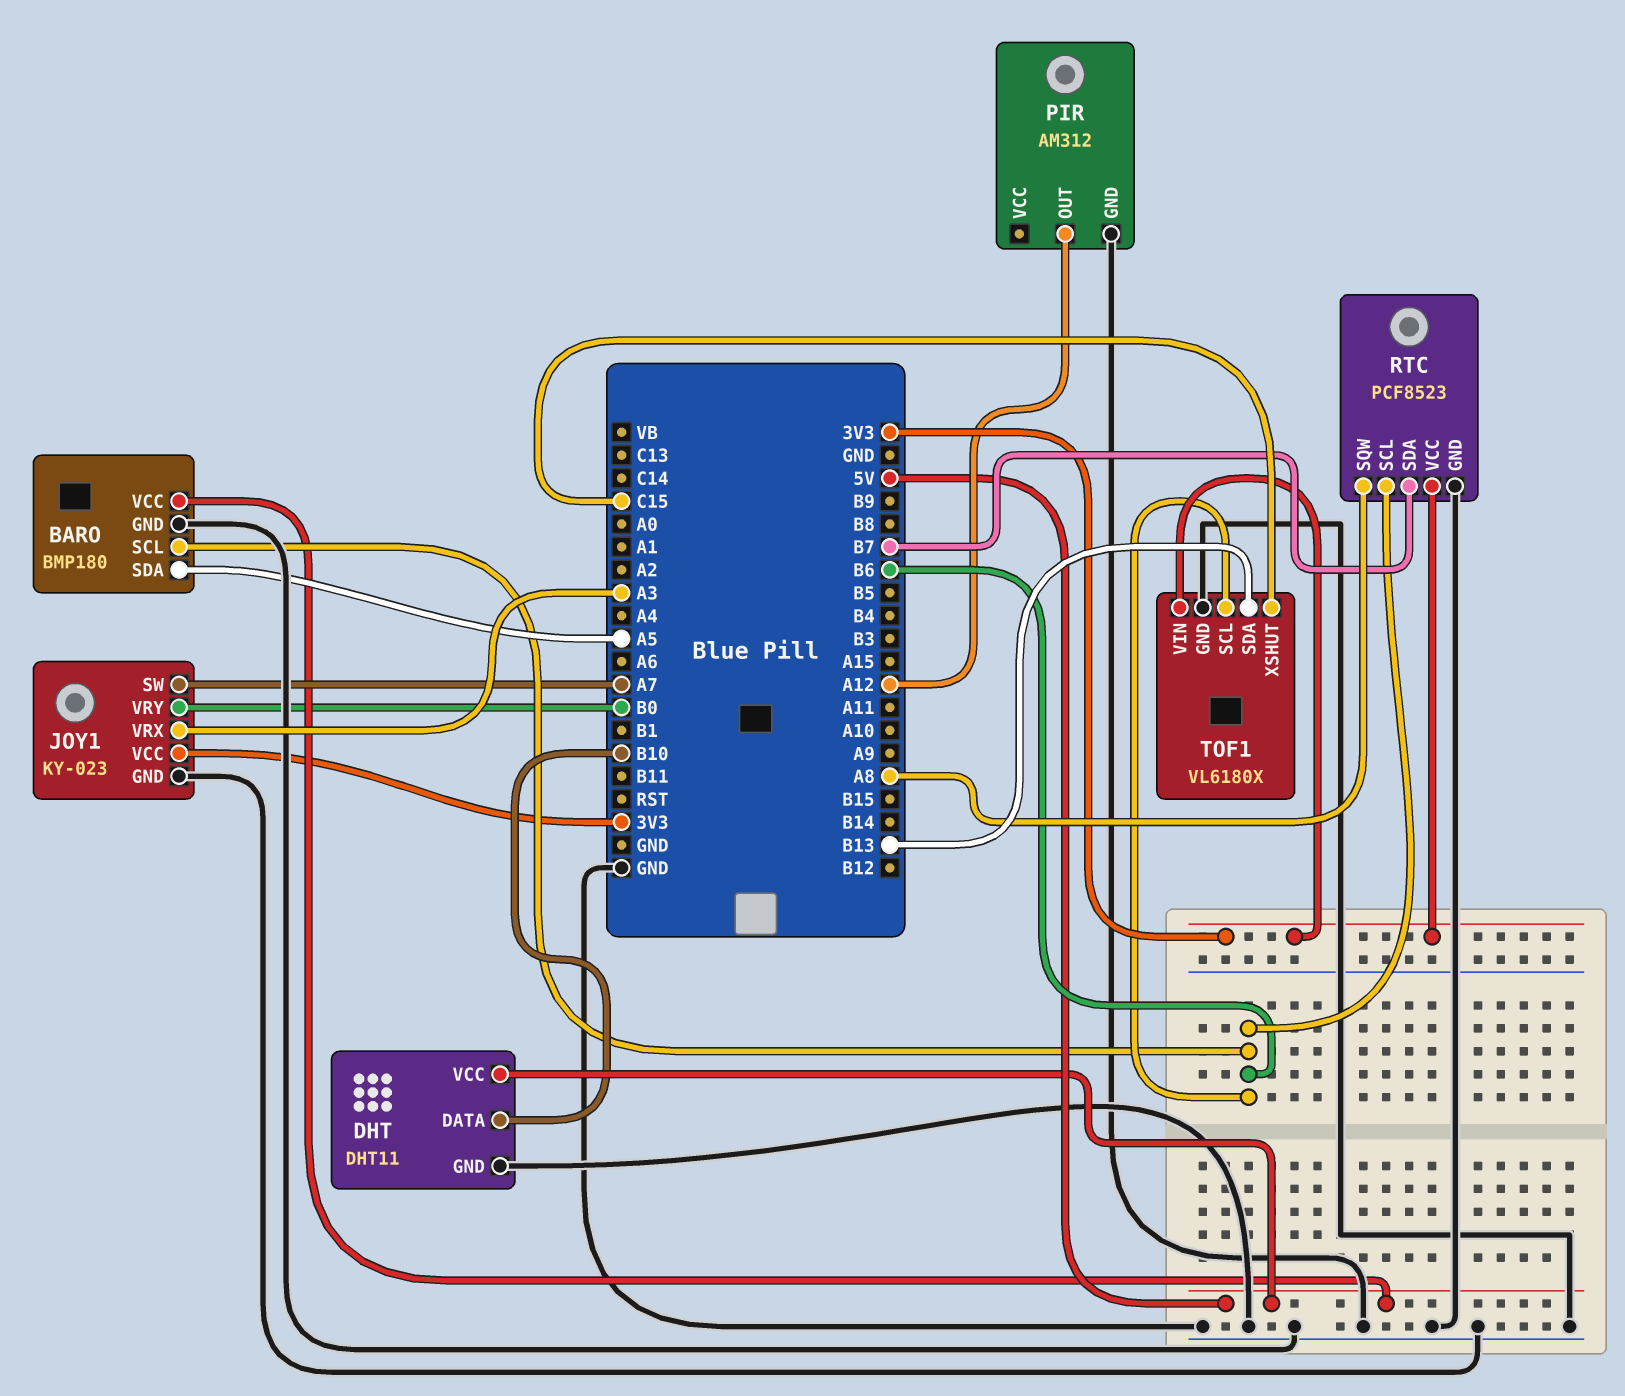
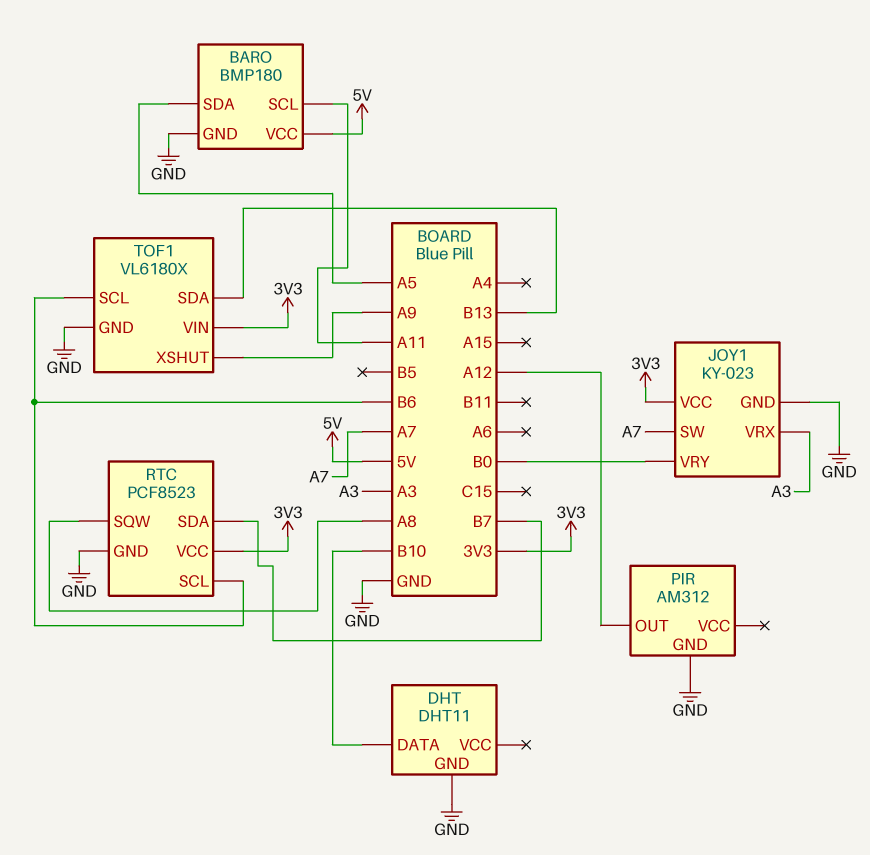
BARO pin SCL: B6 -> A11
DHT pin VCC: 5V -> none
TOF1 pin XSHUT: C15 -> A9

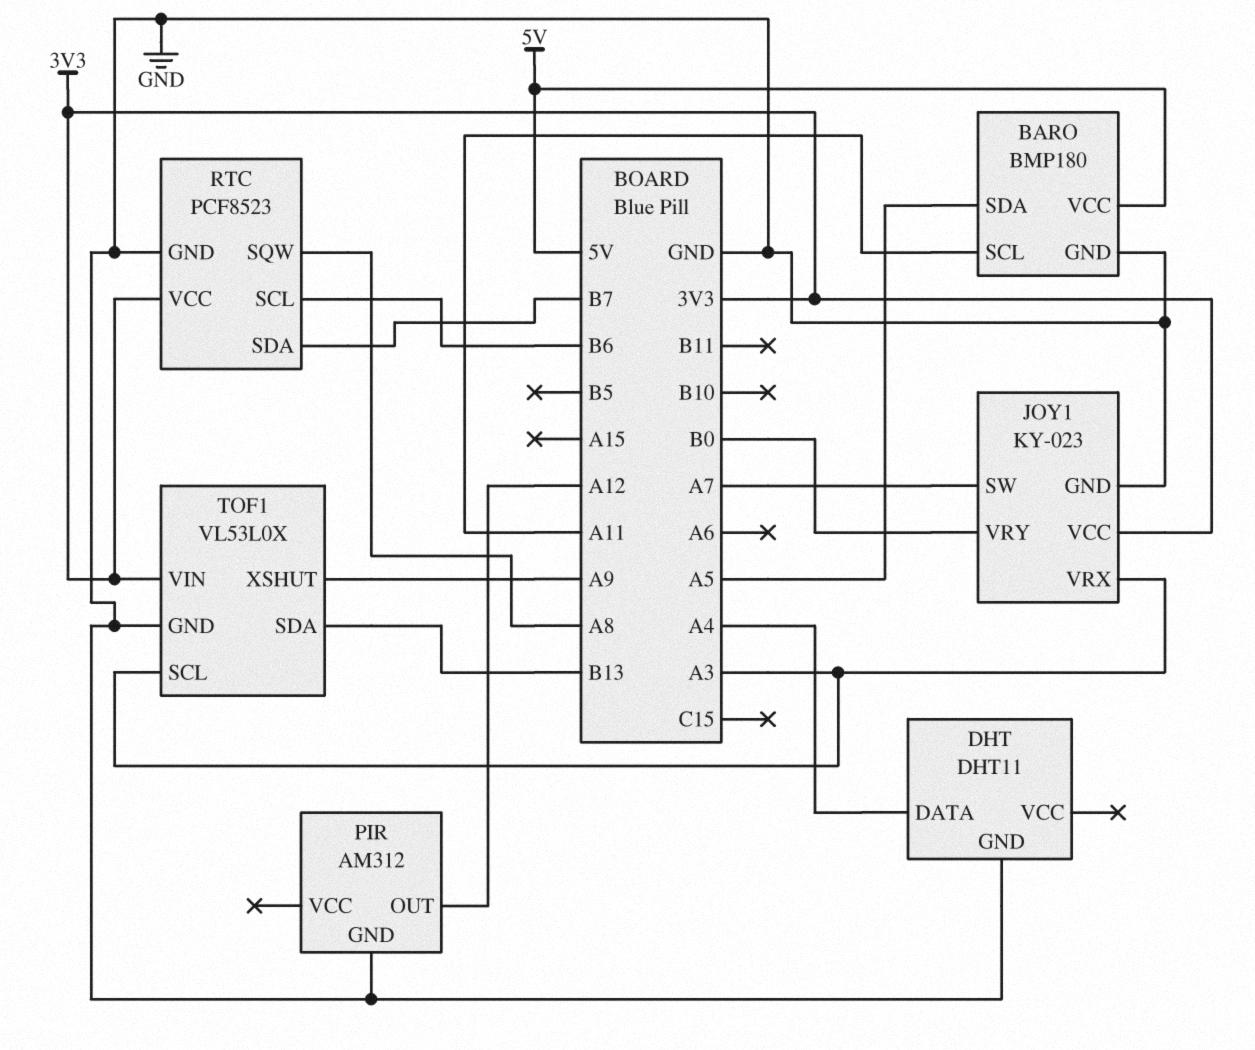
DHT pin DATA: B10 -> A4
TOF1: VL6180X -> VL53L0X
TOF1 pin SCL: B6 -> A3

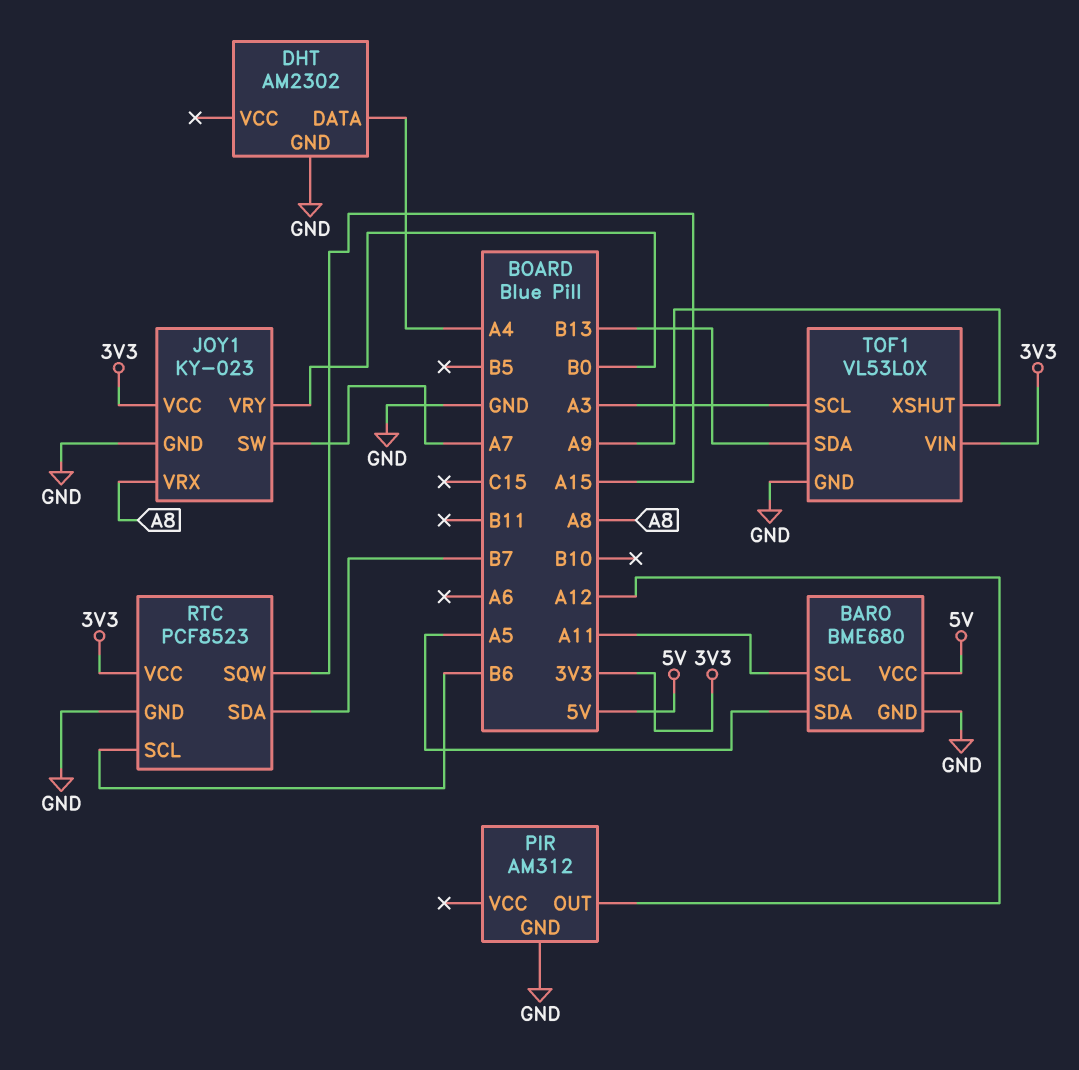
BARO: BMP180 -> BME680
DHT: DHT11 -> AM2302
JOY1 pin VRX: A3 -> A8
RTC pin SQW: A8 -> A15

